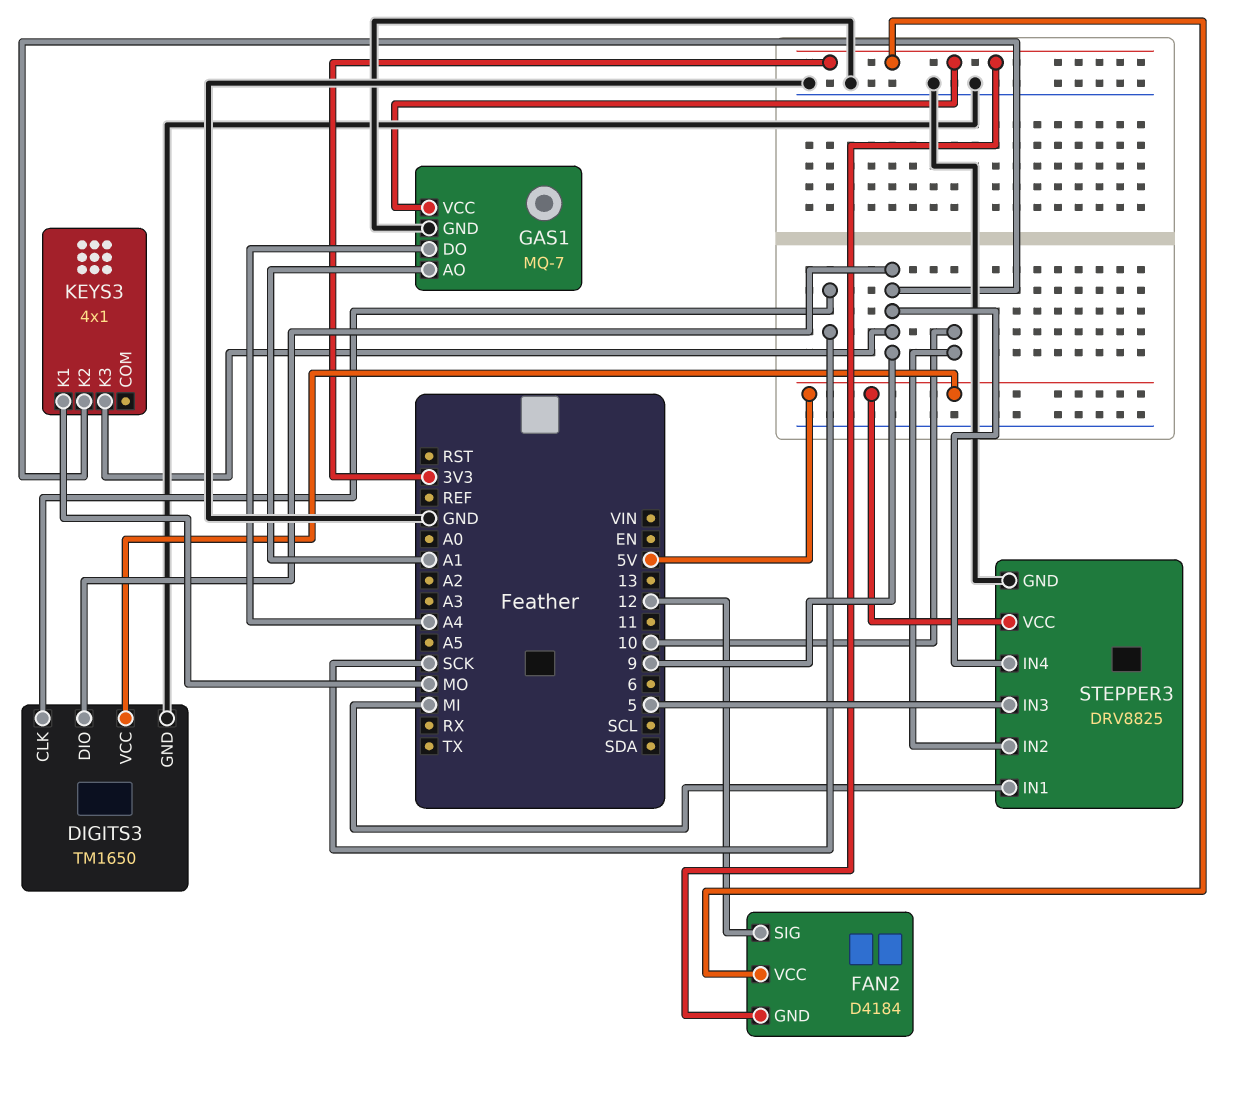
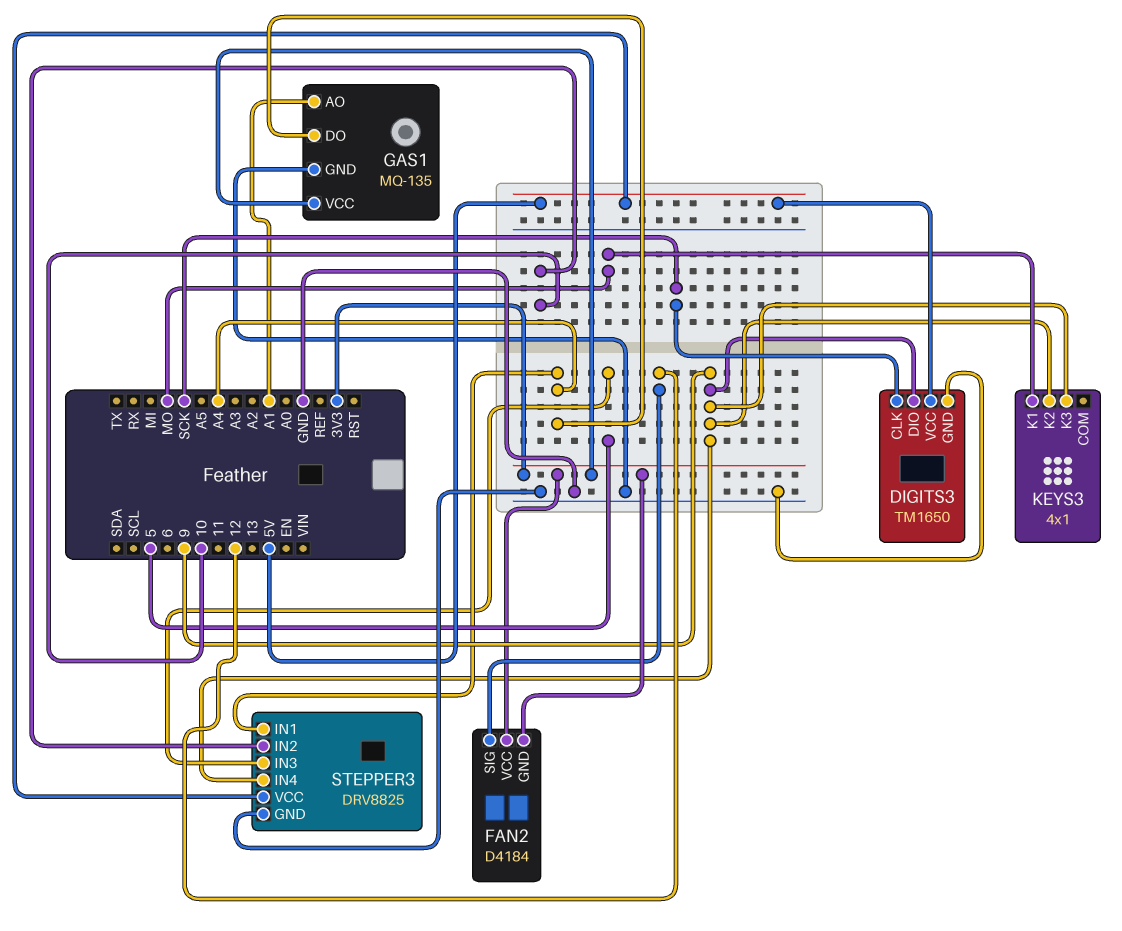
GAS1: MQ-7 -> MQ-135
STEPPER3 pin IN1: MI -> A4

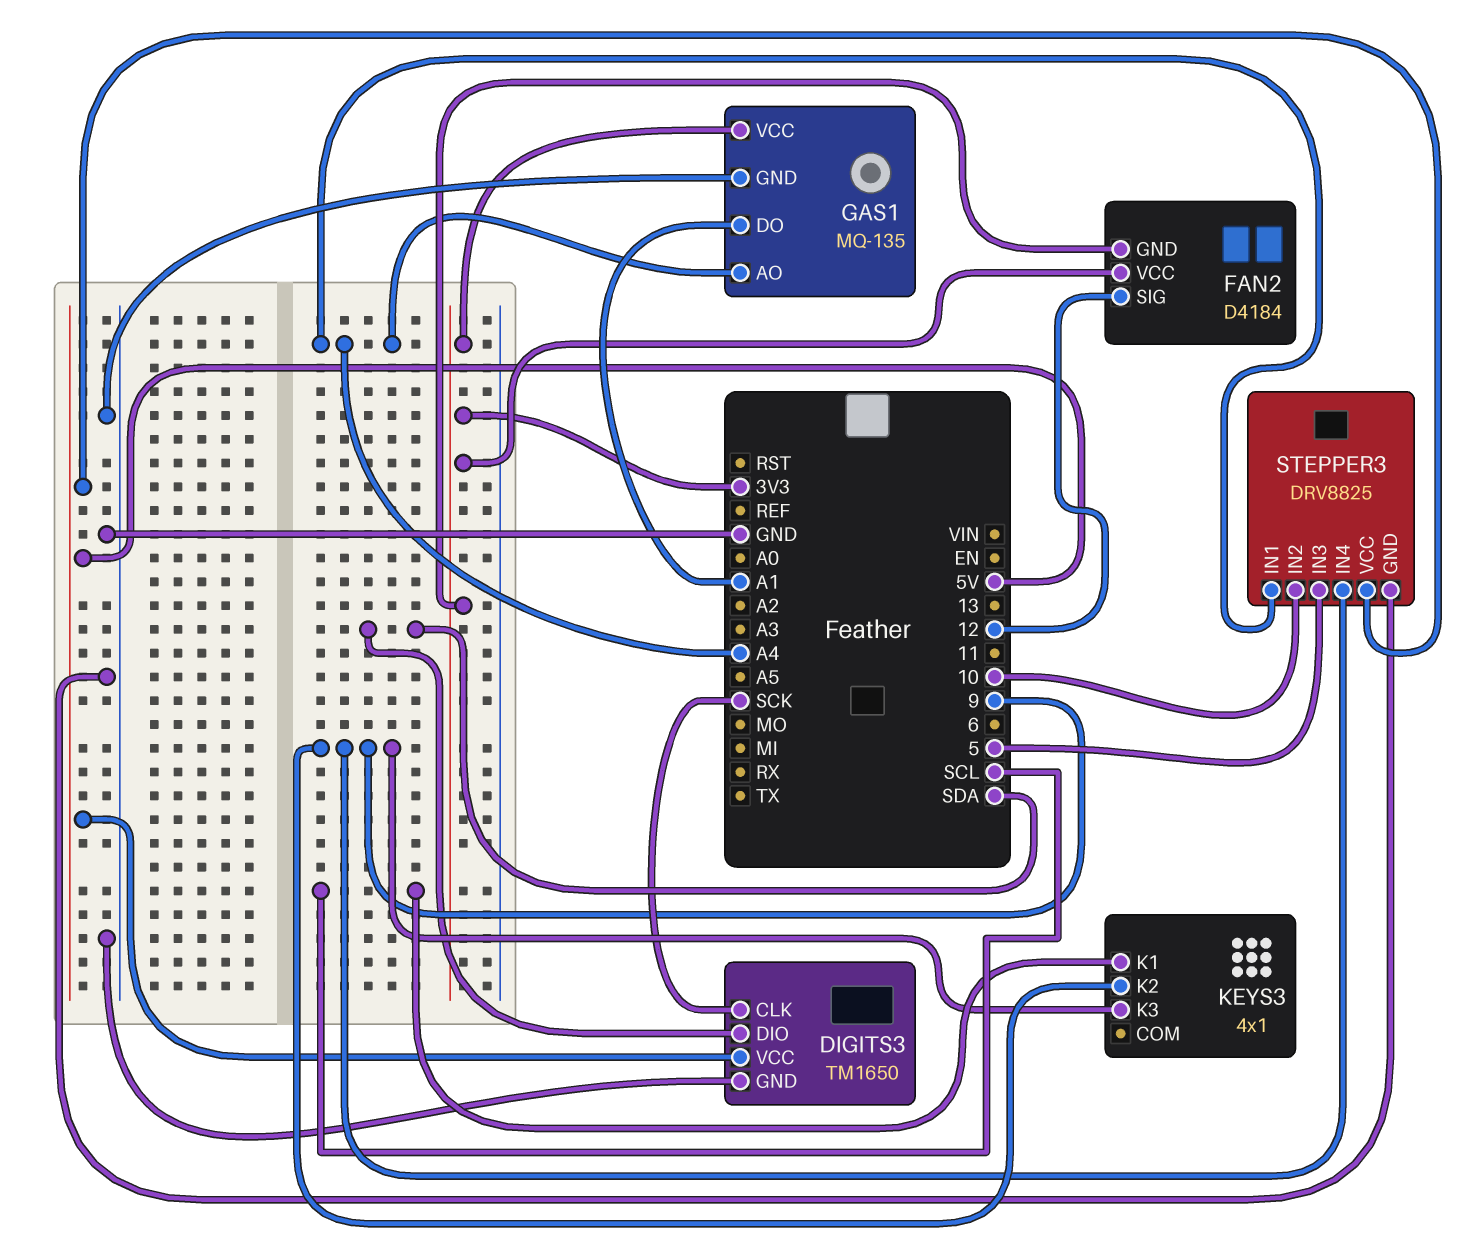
DIGITS3 pin DIO: 9 -> SDA
GAS1 pin AO: A1 -> A4
GAS1 pin DO: A4 -> A1
KEYS3 pin K1: MO -> SCL

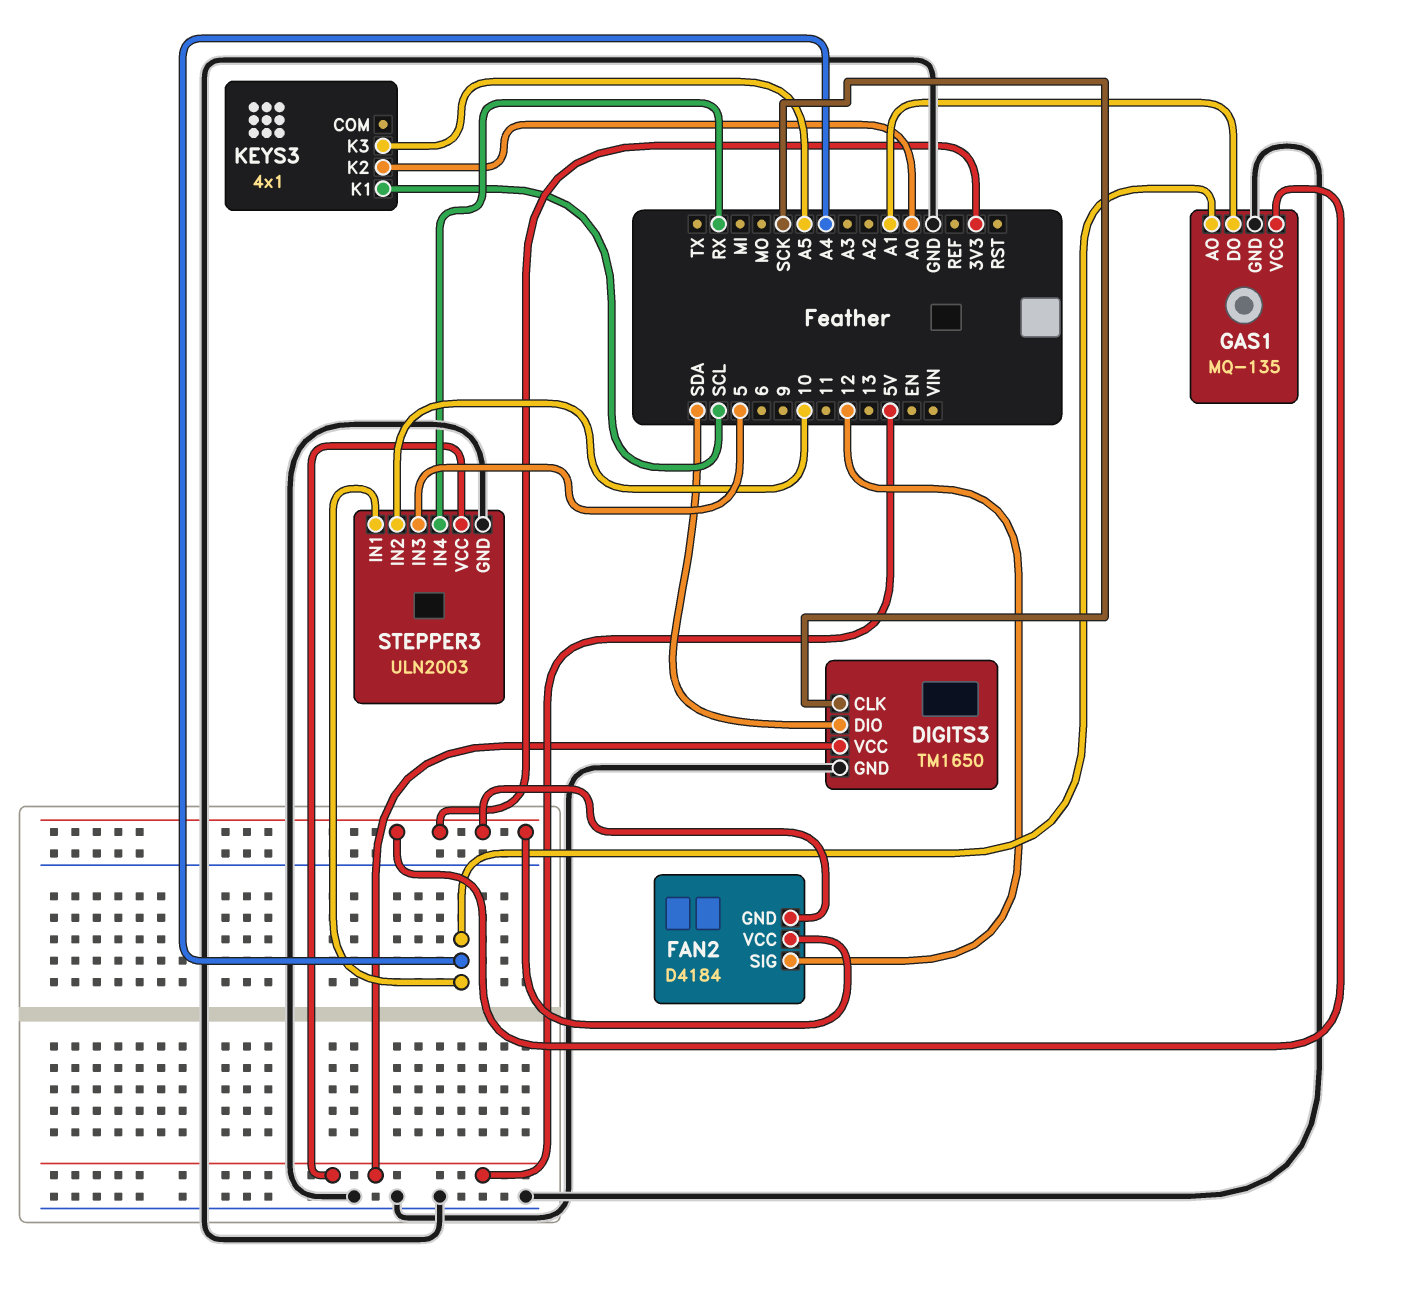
KEYS3 pin K2: 9 -> A0
KEYS3 pin K3: 9 -> A5
STEPPER3: DRV8825 -> ULN2003
STEPPER3 pin IN4: 9 -> RX

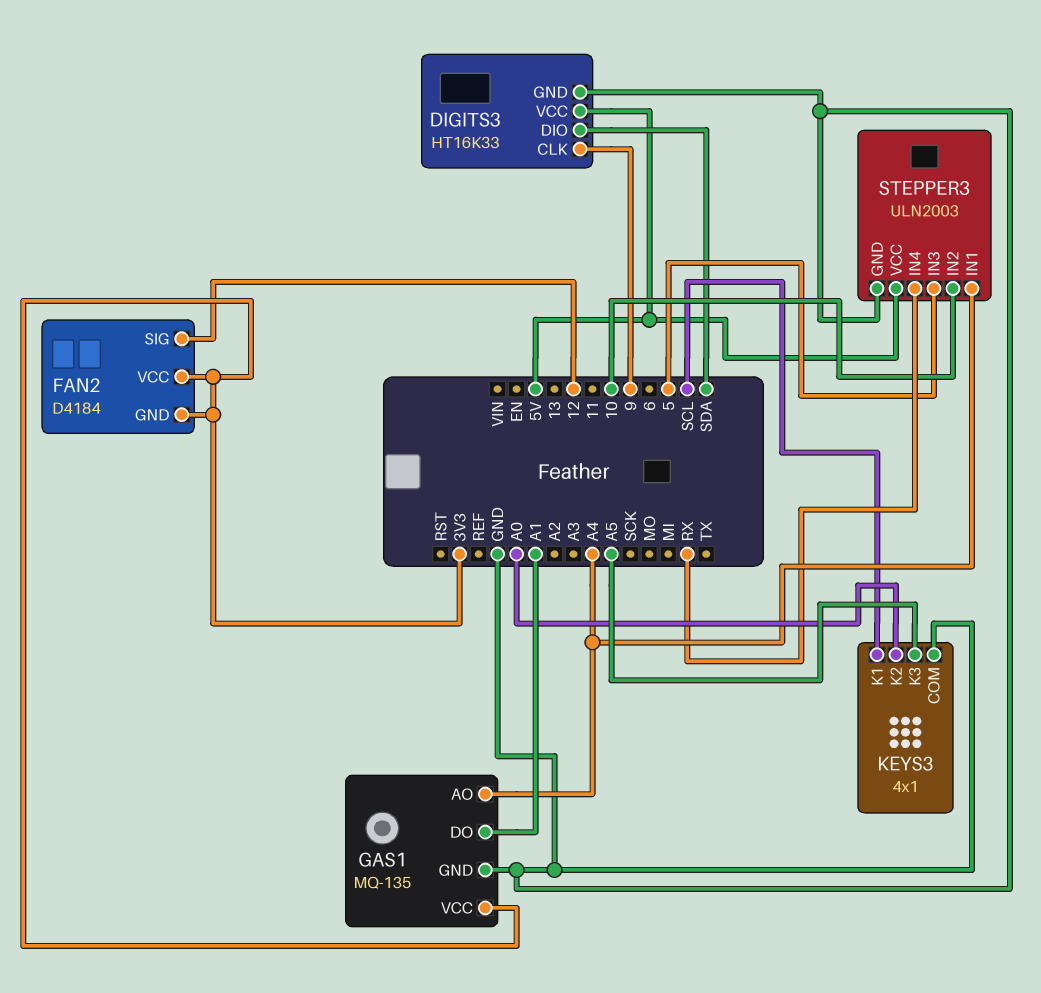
DIGITS3: TM1650 -> HT16K33
DIGITS3 pin CLK: SCK -> 9
KEYS3 pin COM: none -> GND

